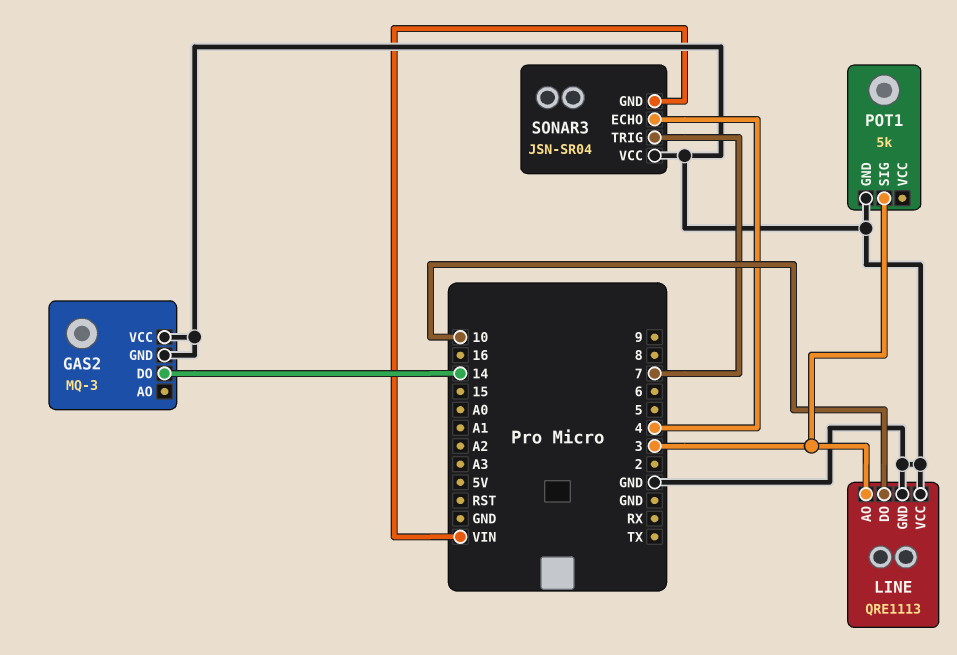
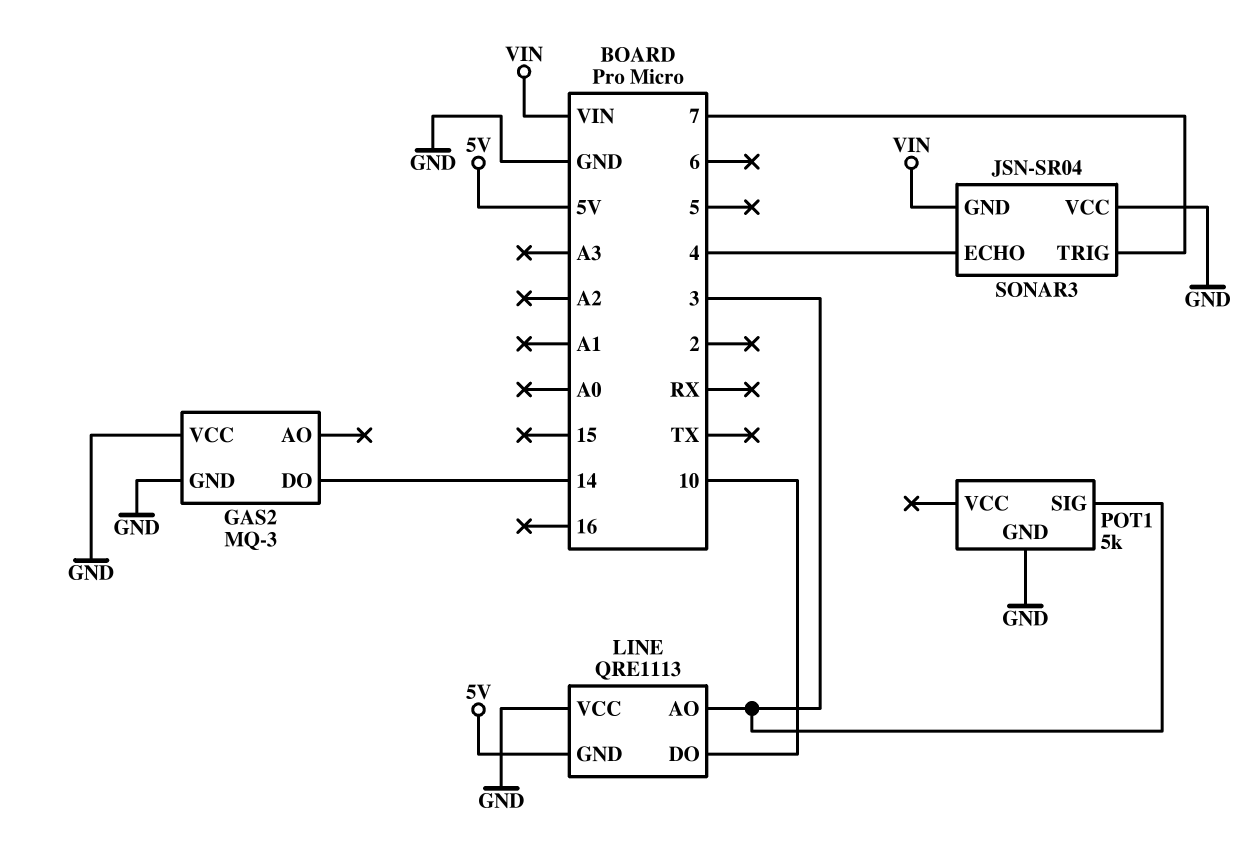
LINE pin GND: GND -> 5V

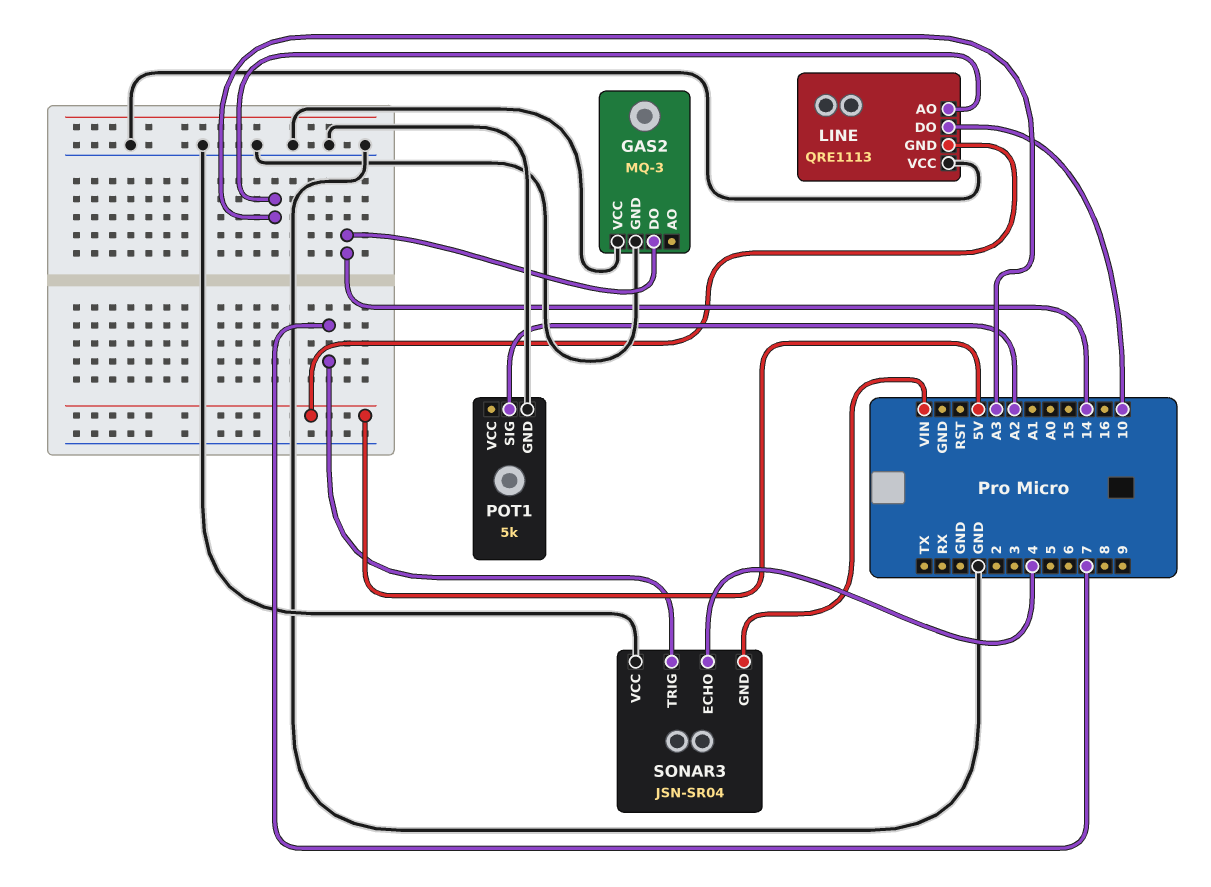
LINE pin AO: 3 -> A3
POT1 pin SIG: 3 -> A2

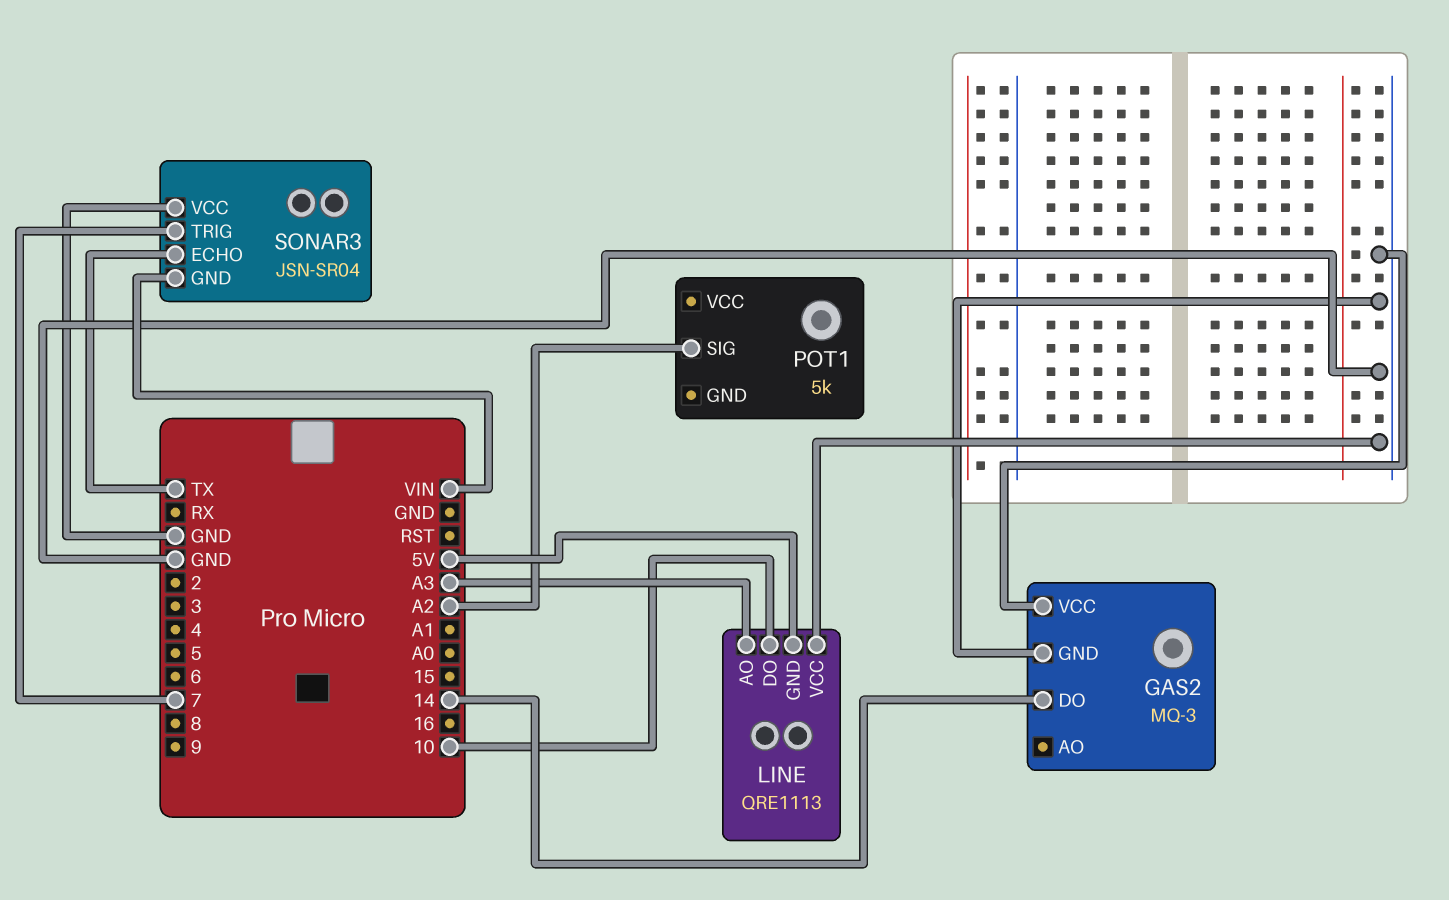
POT1 pin GND: GND -> none
SONAR3 pin ECHO: 4 -> TX

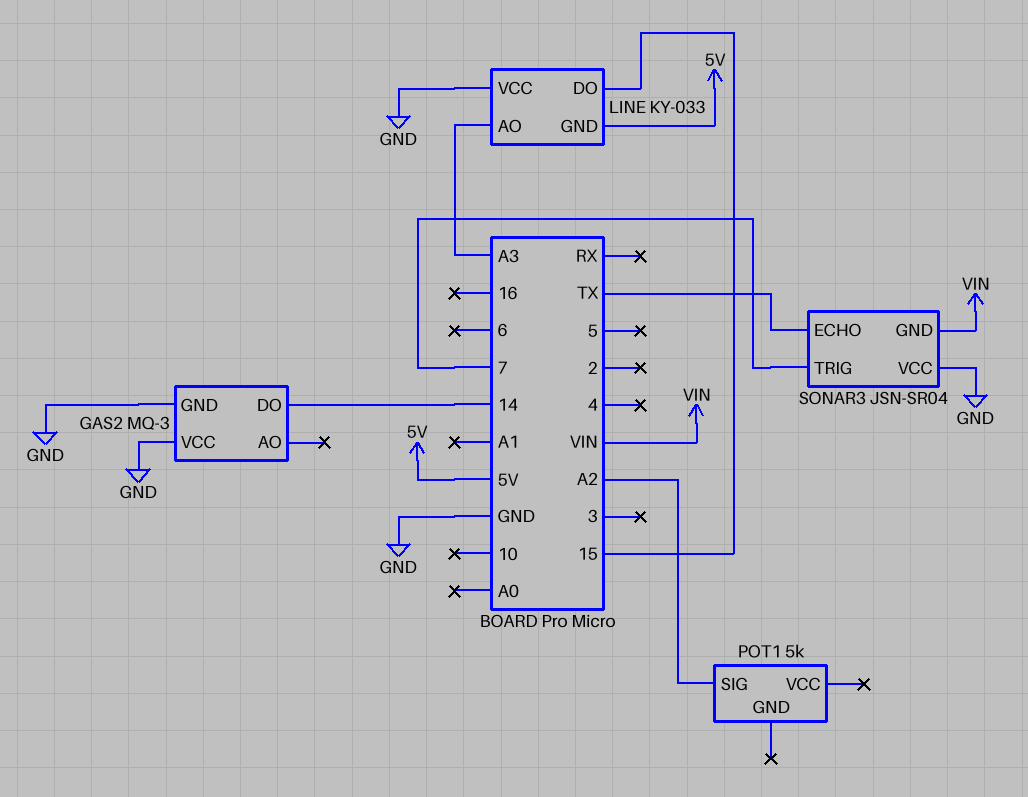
LINE: QRE1113 -> KY-033
LINE pin DO: 10 -> 15

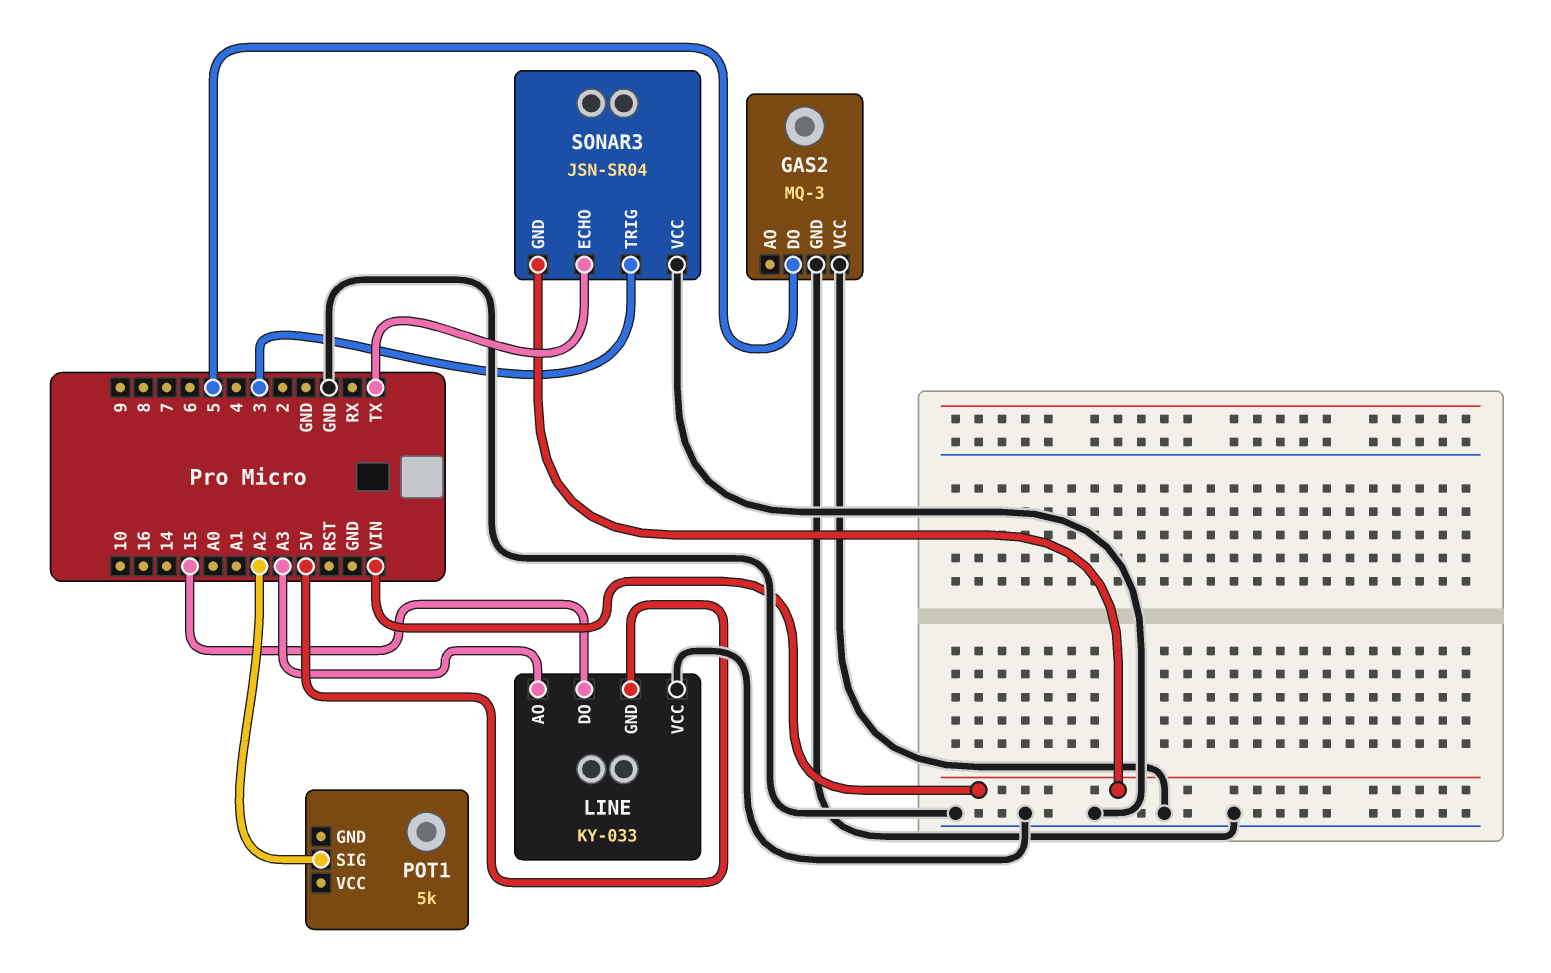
GAS2 pin DO: 14 -> 5
SONAR3 pin TRIG: 7 -> 3

